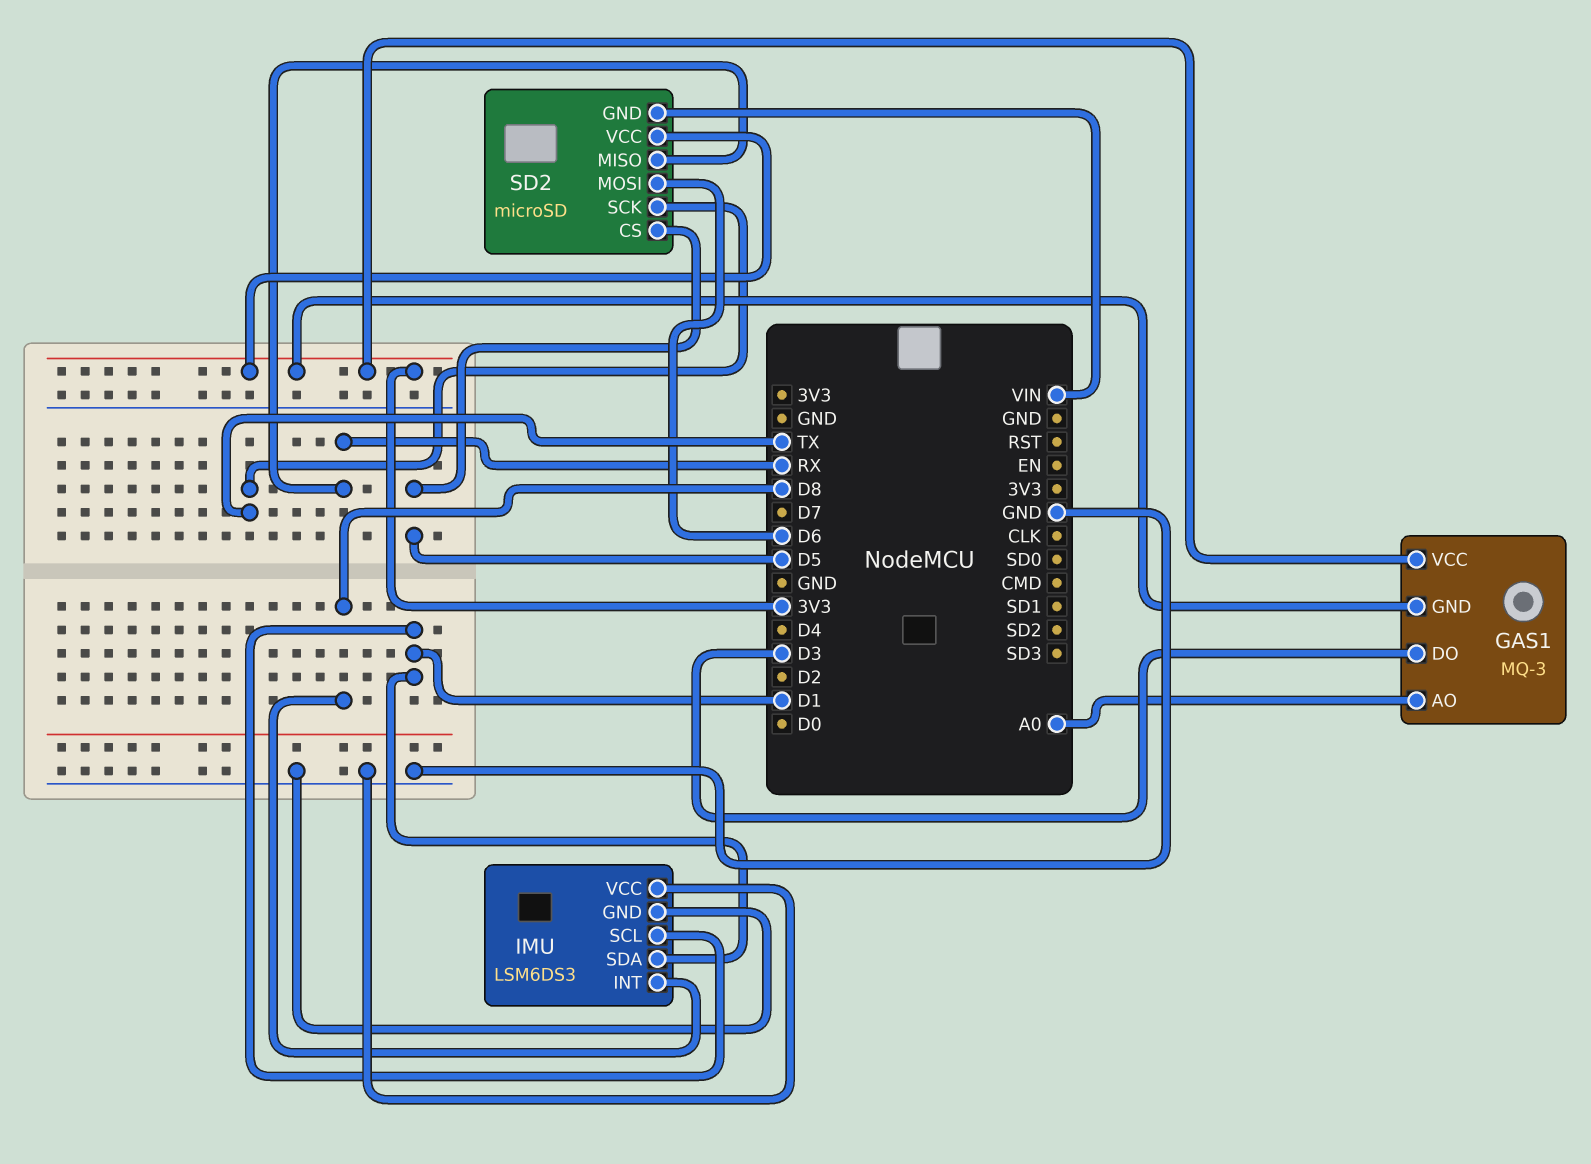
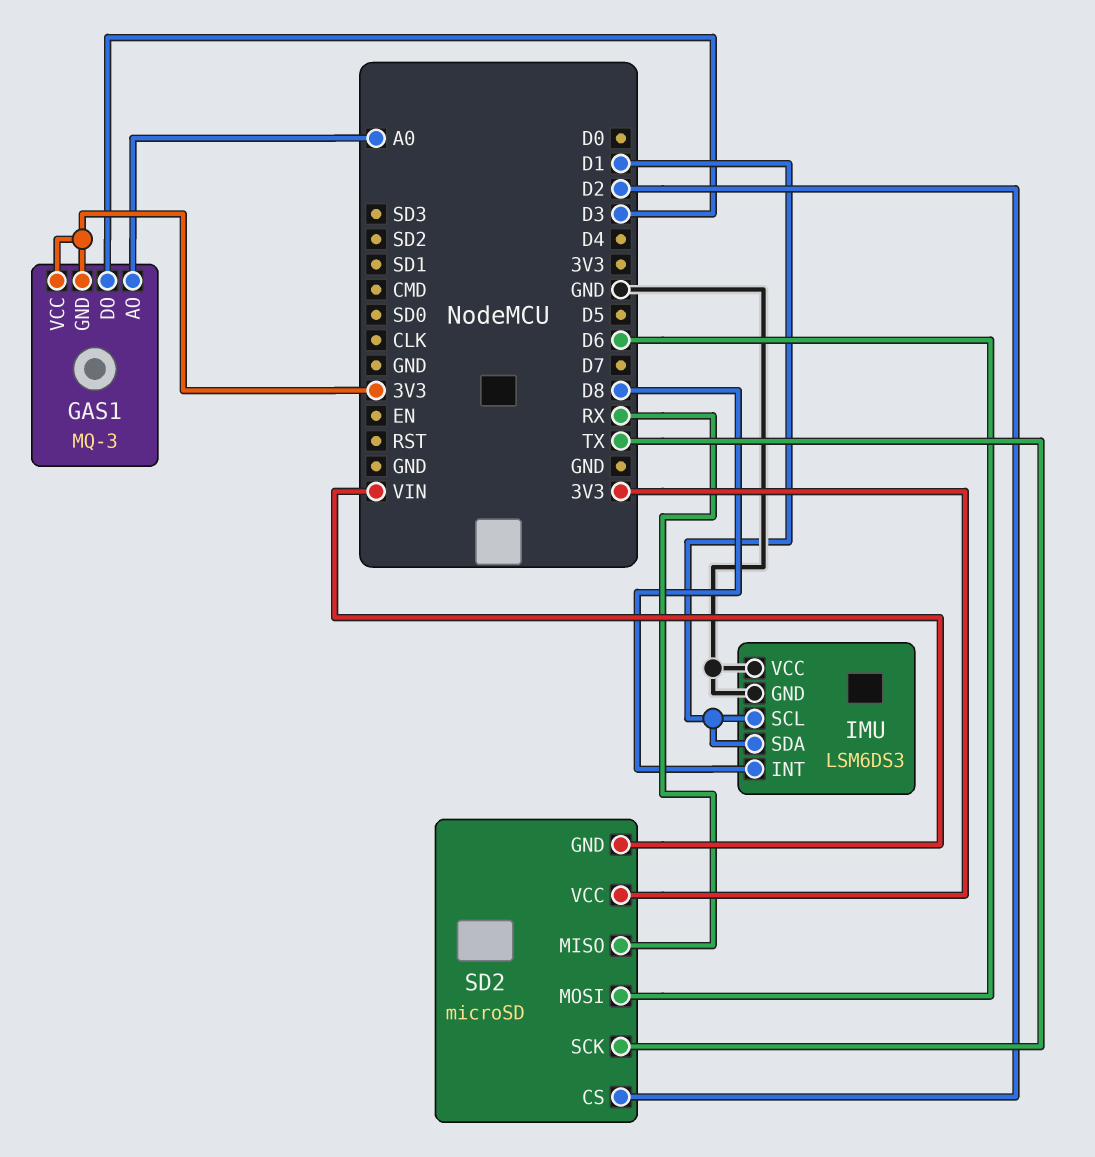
SD2 pin CS: D5 -> D2

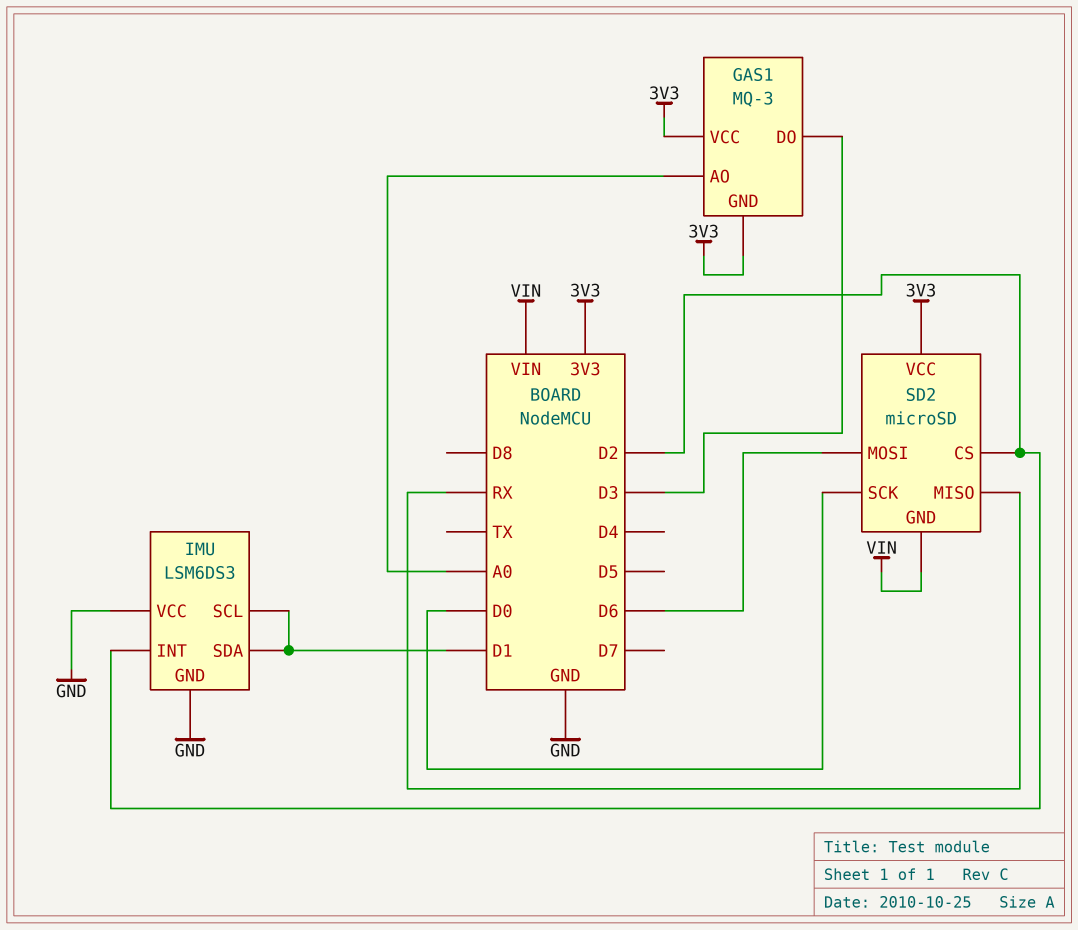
IMU pin INT: D8 -> D2
SD2 pin SCK: TX -> D0

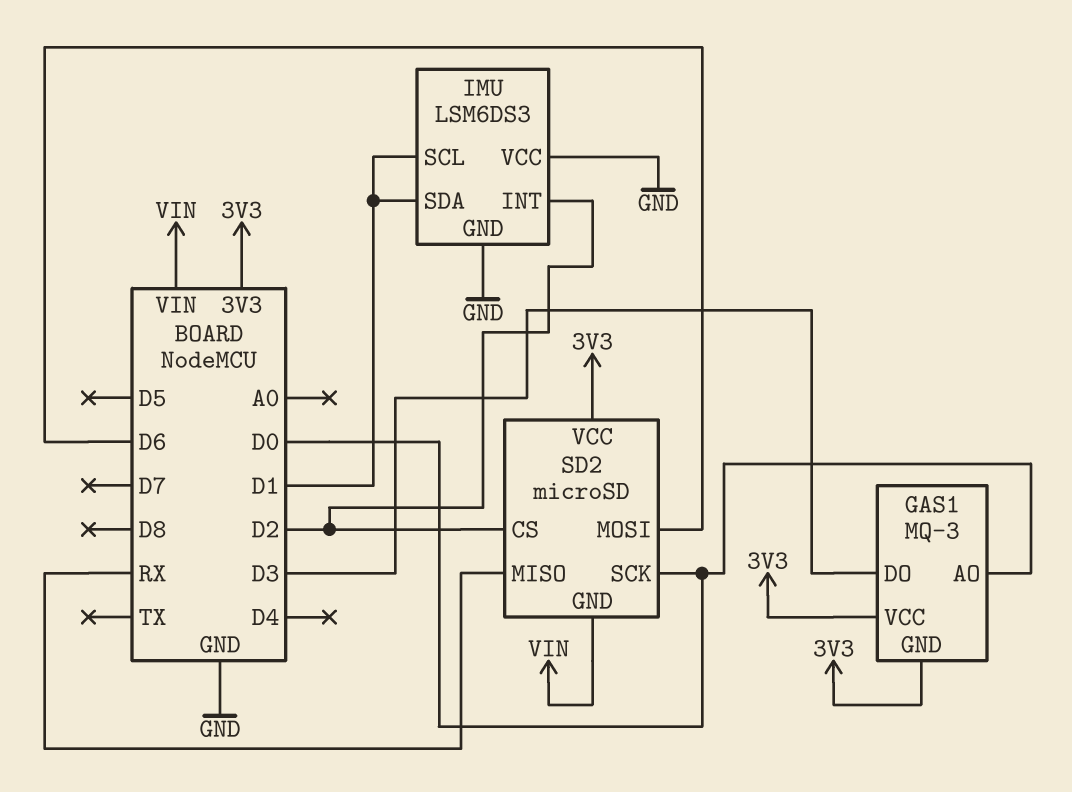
GAS1 pin AO: A0 -> D0

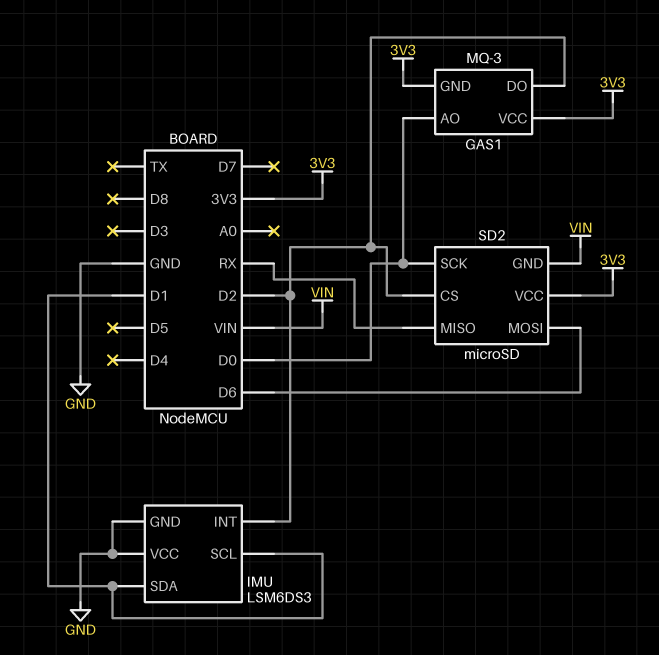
GAS1 pin DO: D3 -> D2

